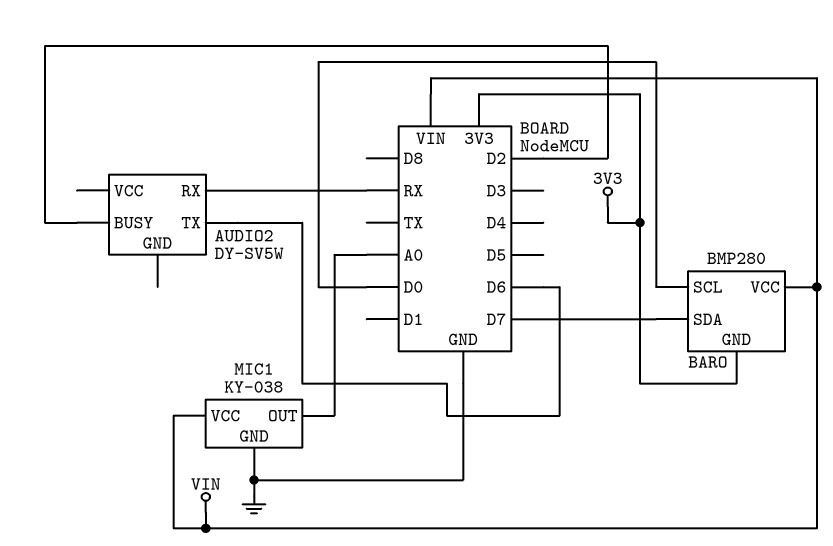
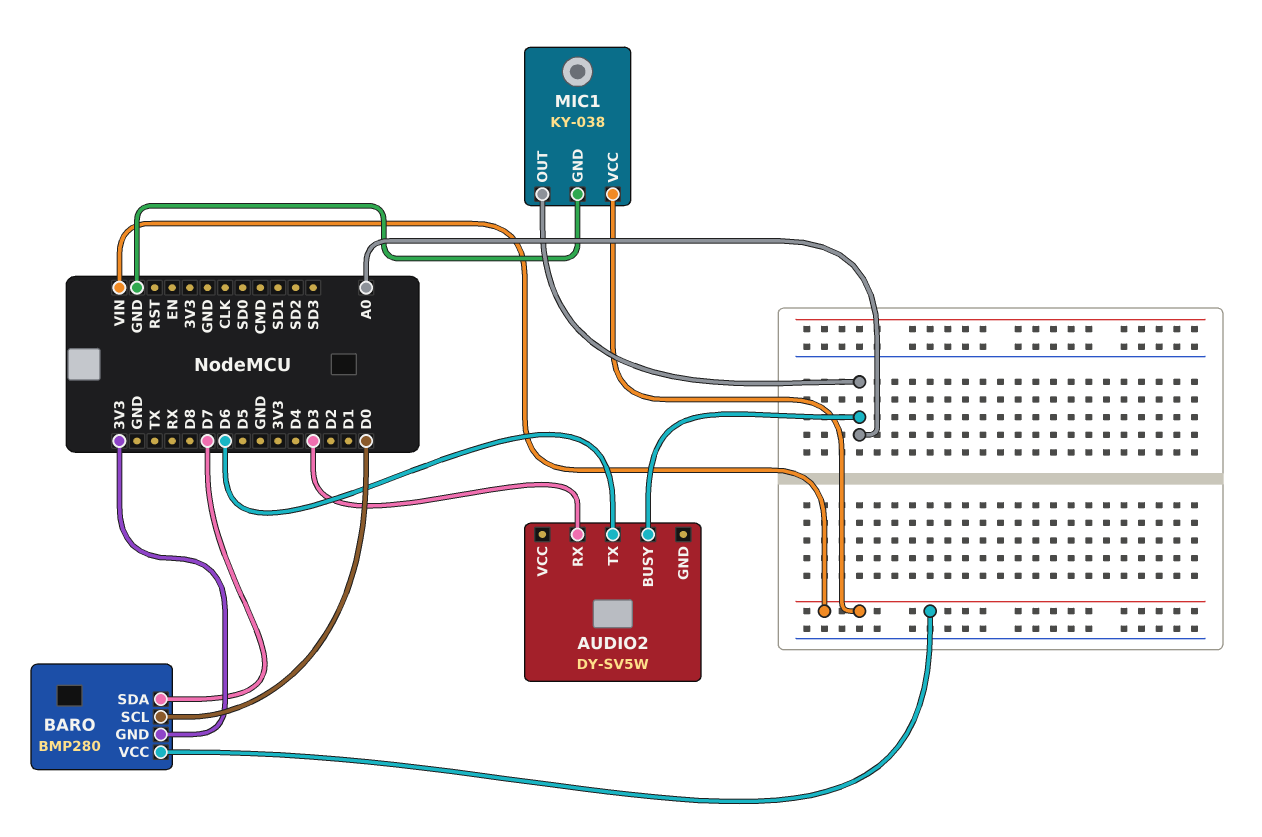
AUDIO2 pin BUSY: D2 -> A0
AUDIO2 pin RX: RX -> D3

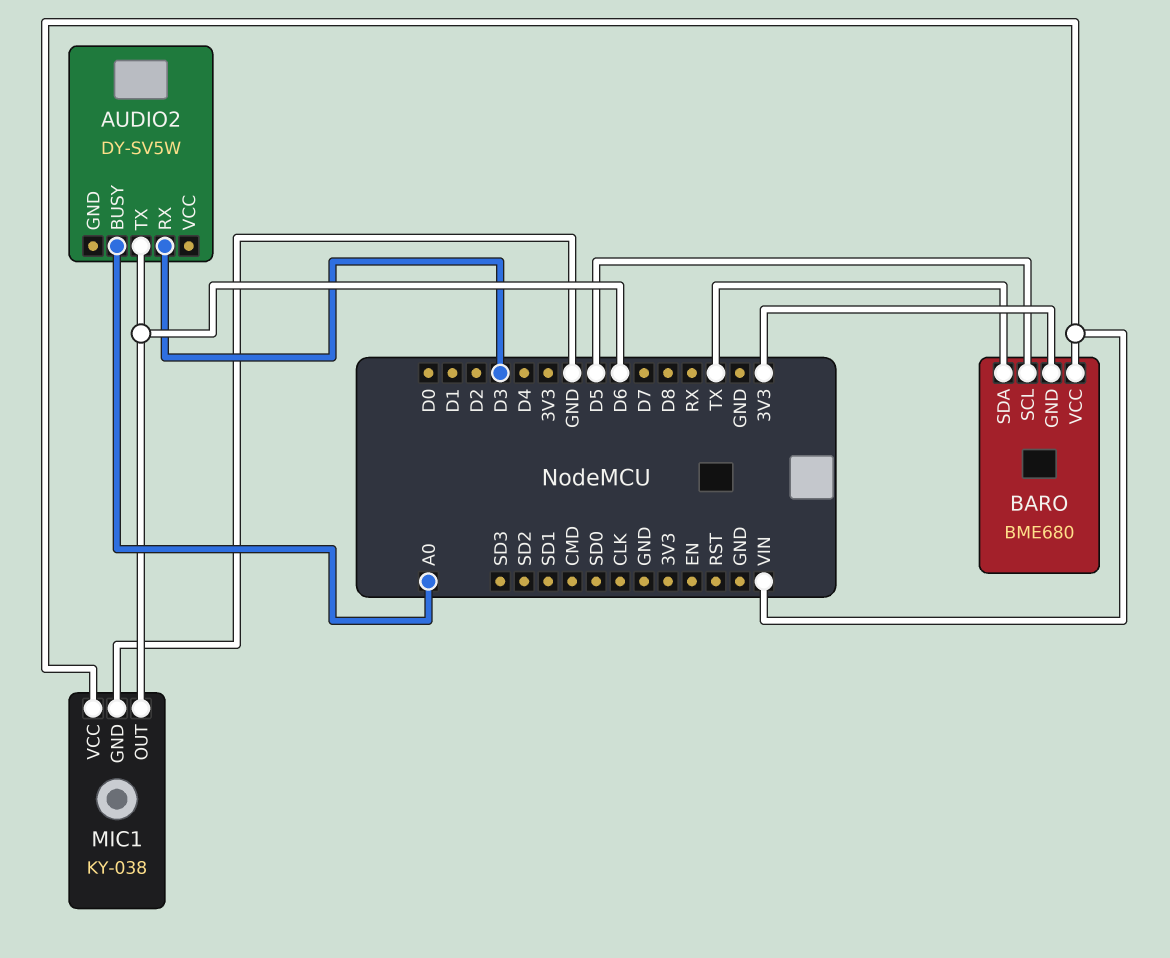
BARO: BMP280 -> BME680
BARO pin SCL: D0 -> D5
BARO pin SDA: D7 -> TX
MIC1 pin OUT: A0 -> D6

